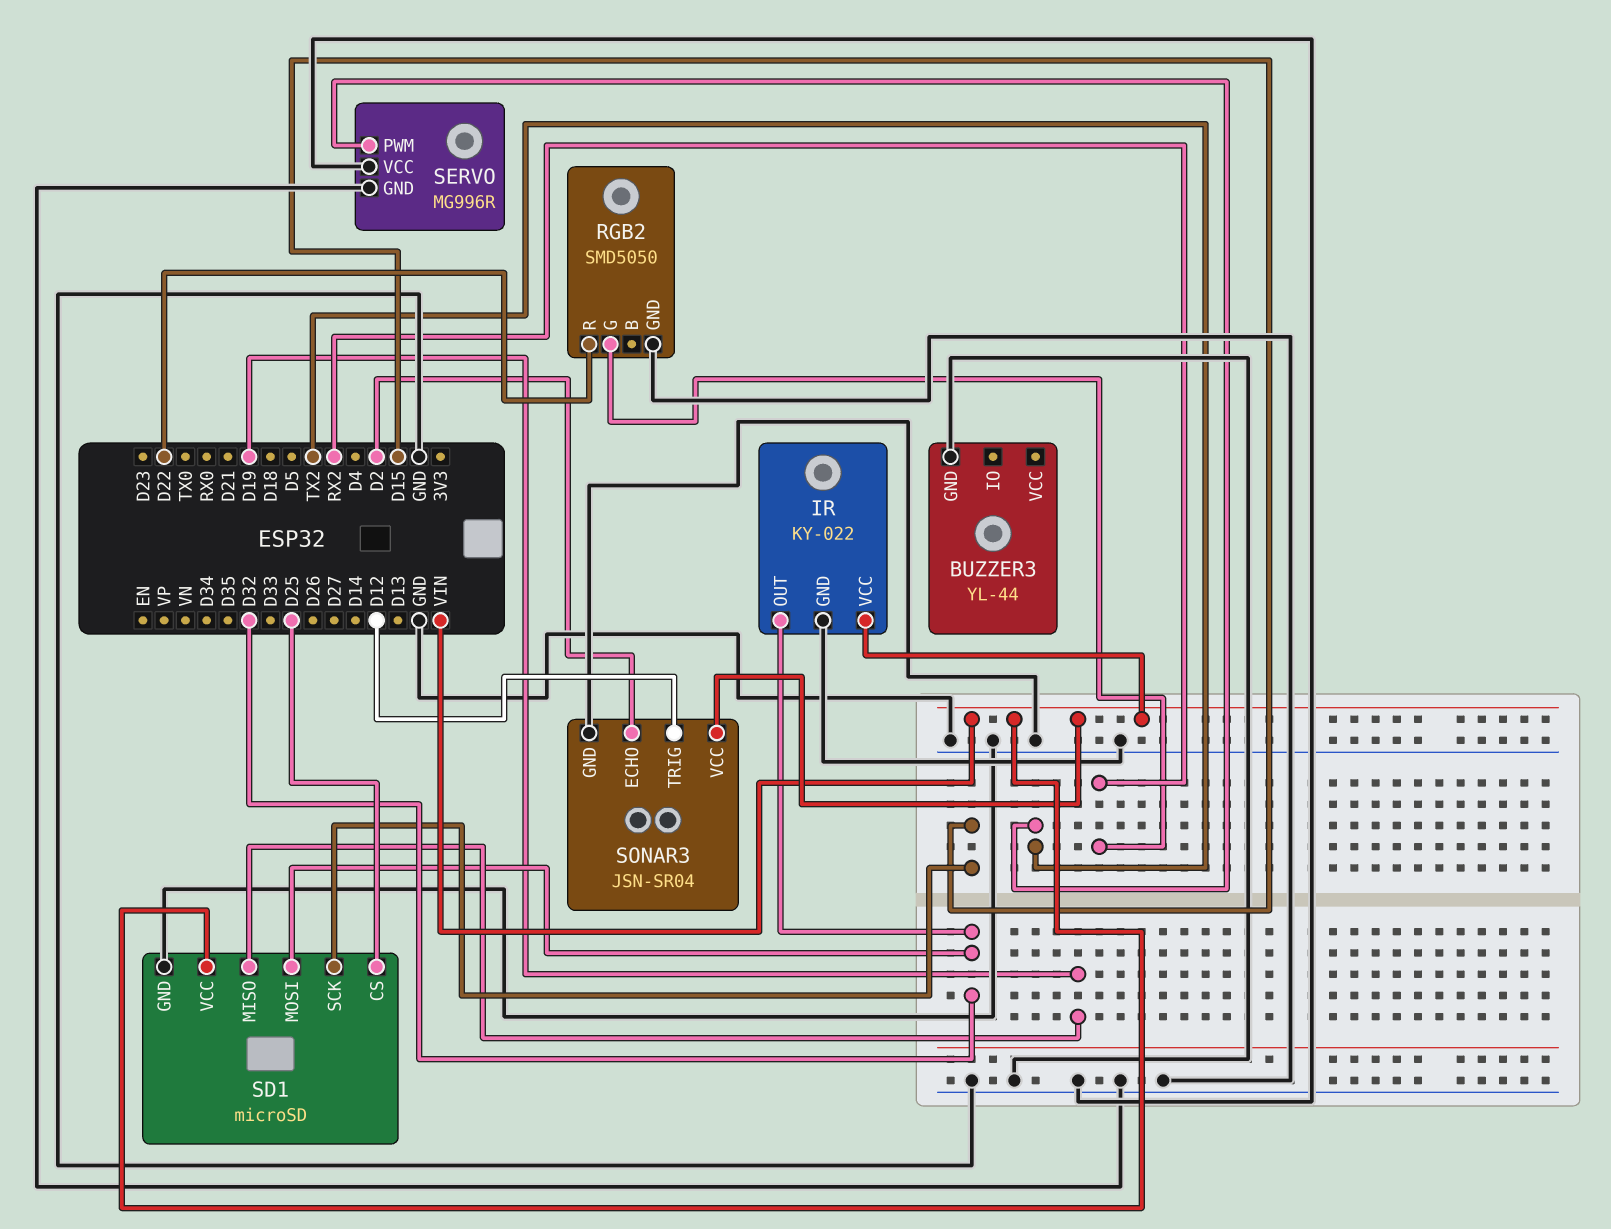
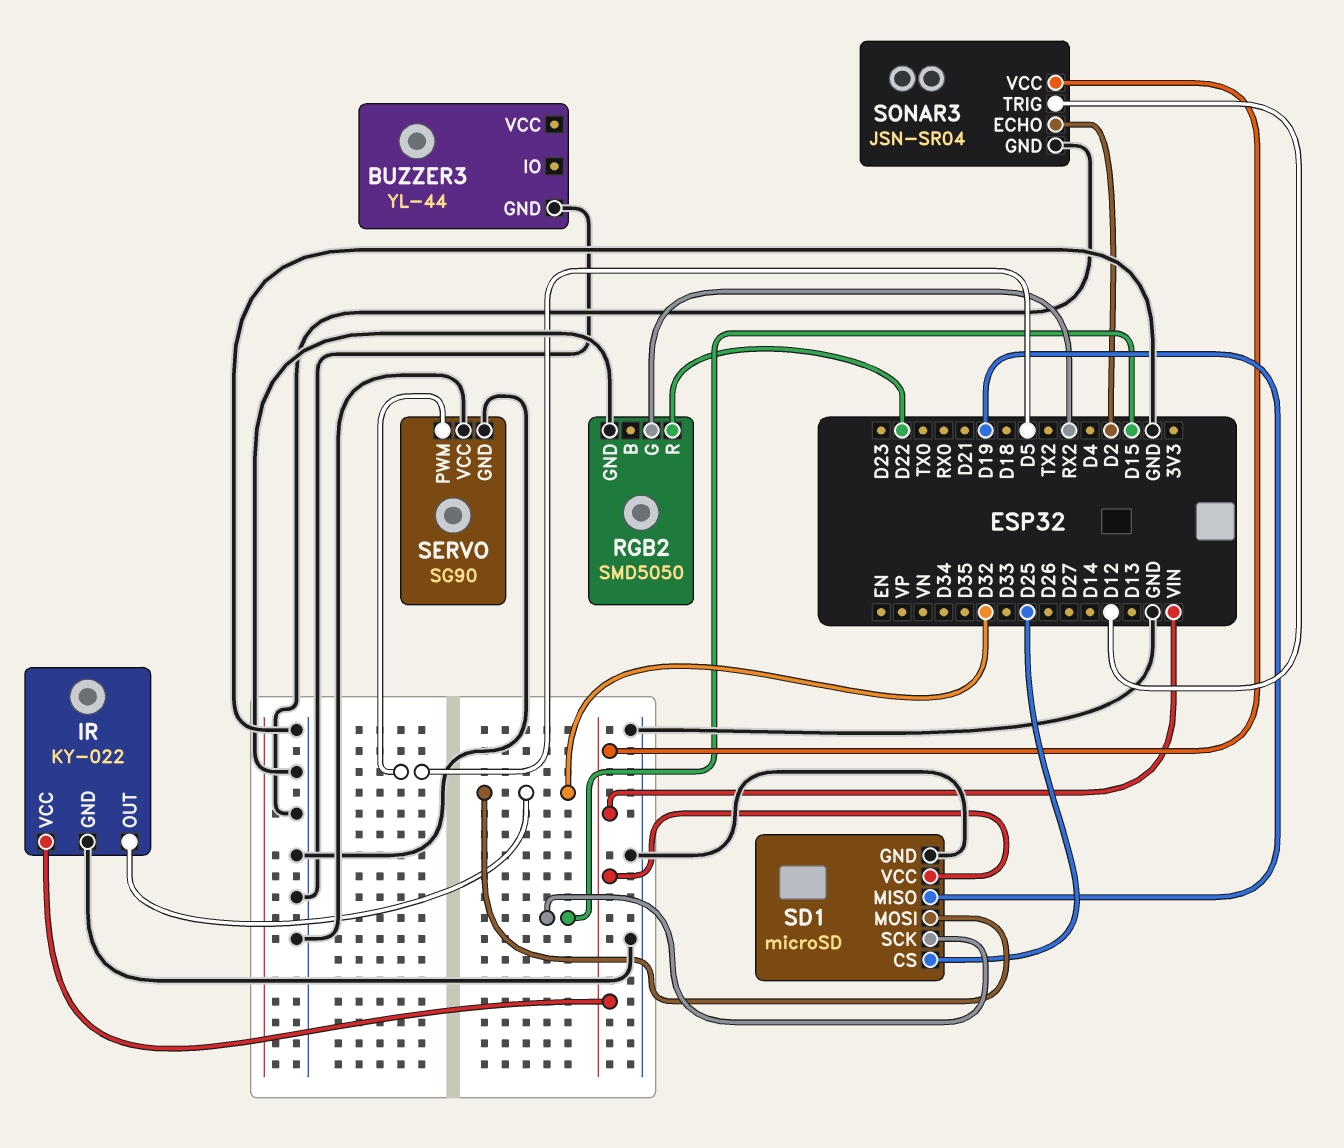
SERVO: MG996R -> SG90
SERVO pin PWM: TX2 -> D5

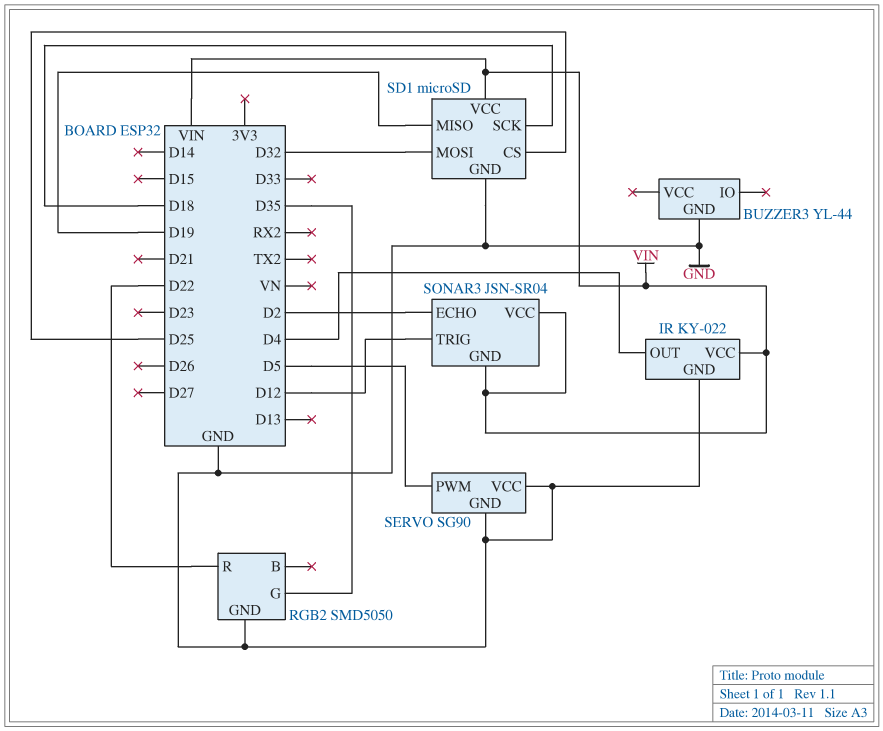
IR pin OUT: D32 -> D4
RGB2 pin G: RX2 -> D35
SD1 pin SCK: D15 -> D18
SONAR3 pin GND: GND -> VIN

